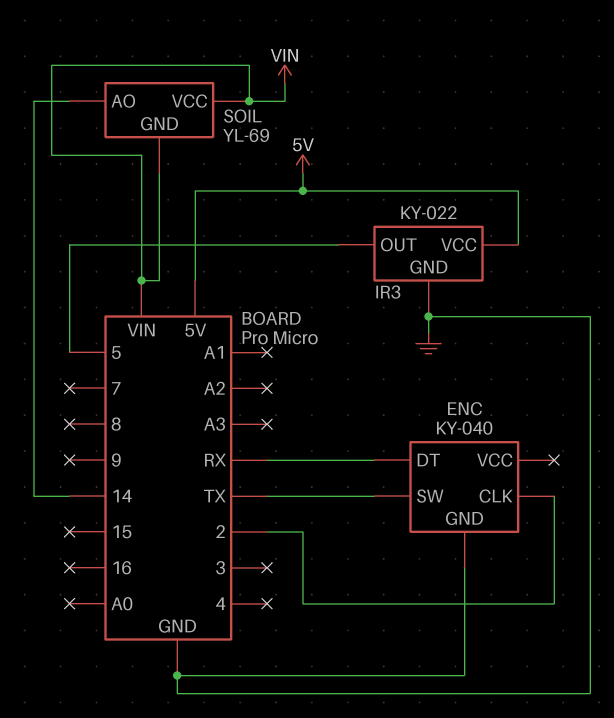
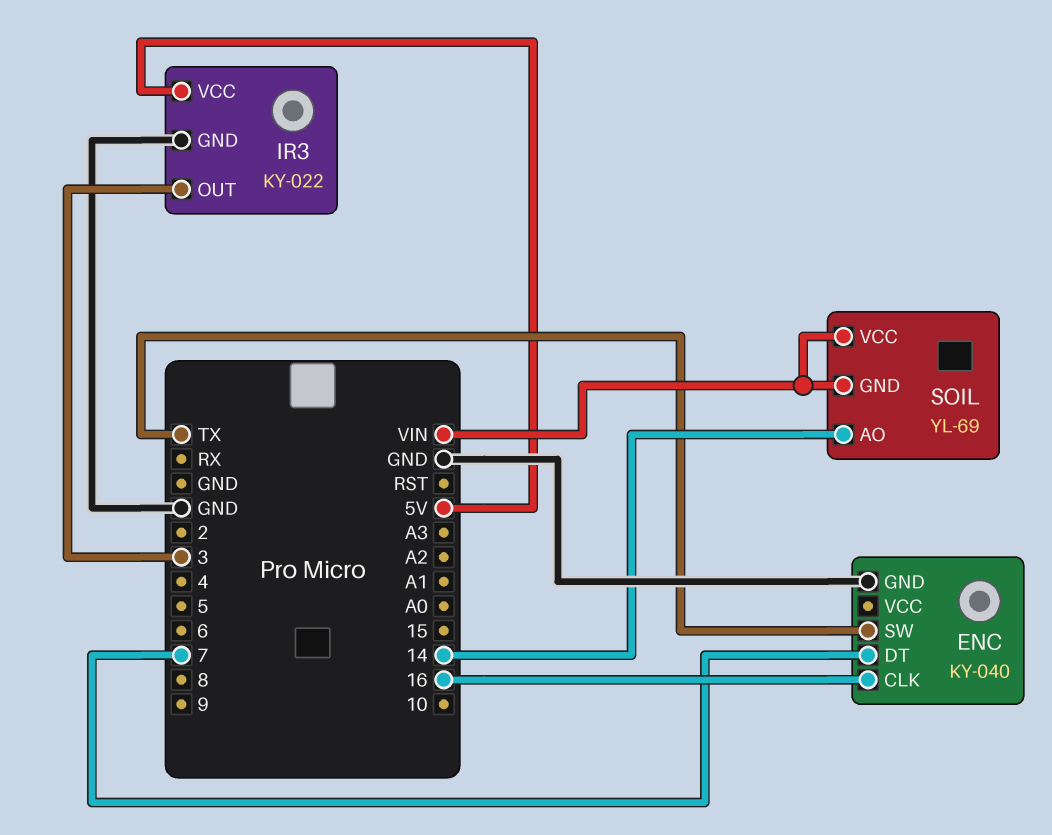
ENC pin CLK: 2 -> 16
ENC pin DT: RX -> 7
IR3 pin OUT: 5 -> 3

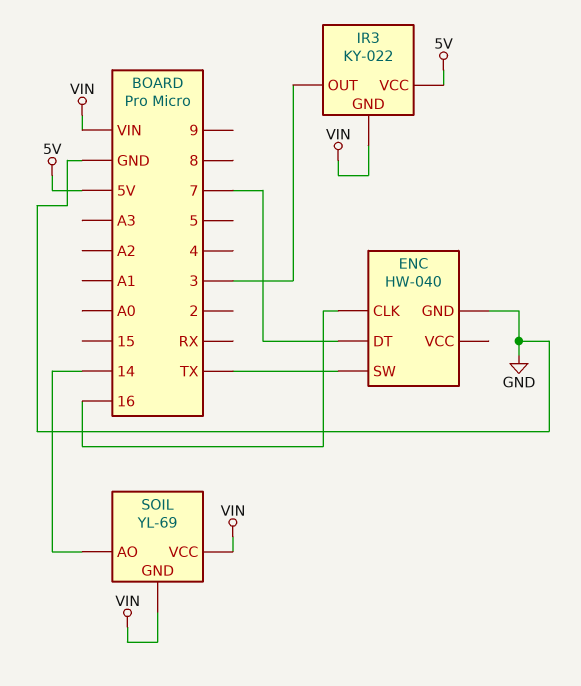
ENC: KY-040 -> HW-040
IR3 pin GND: GND -> VIN

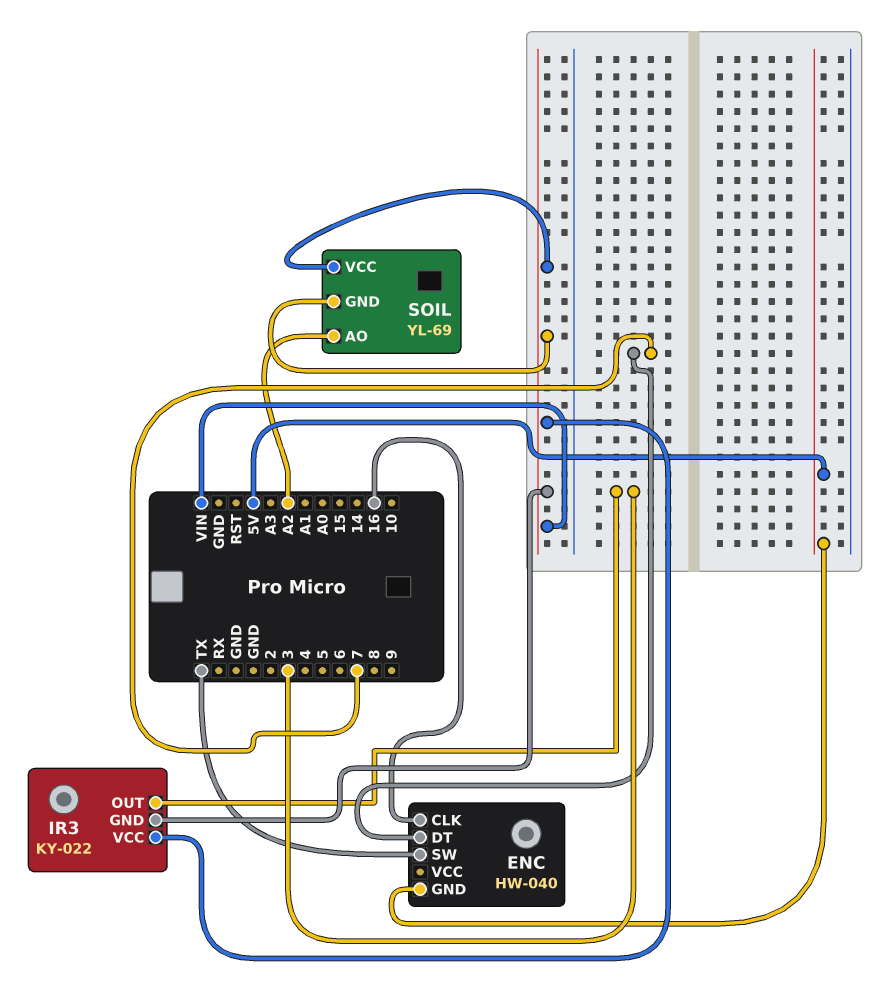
ENC pin GND: GND -> 5V
IR3 pin VCC: 5V -> VIN
SOIL pin AO: 14 -> A2

